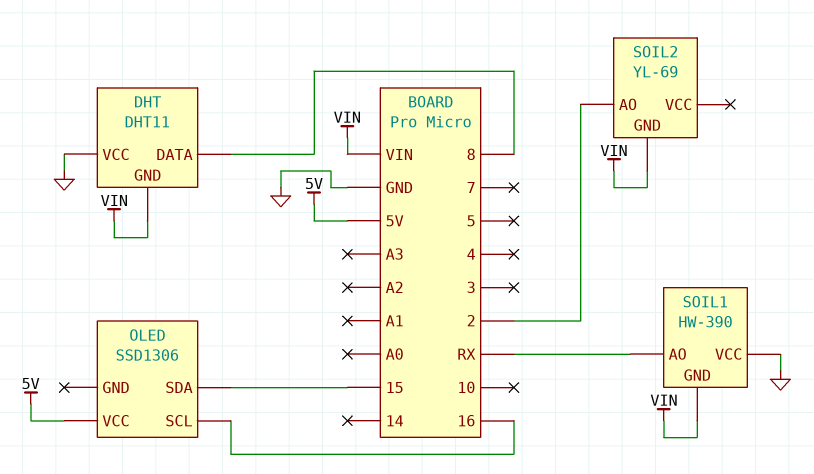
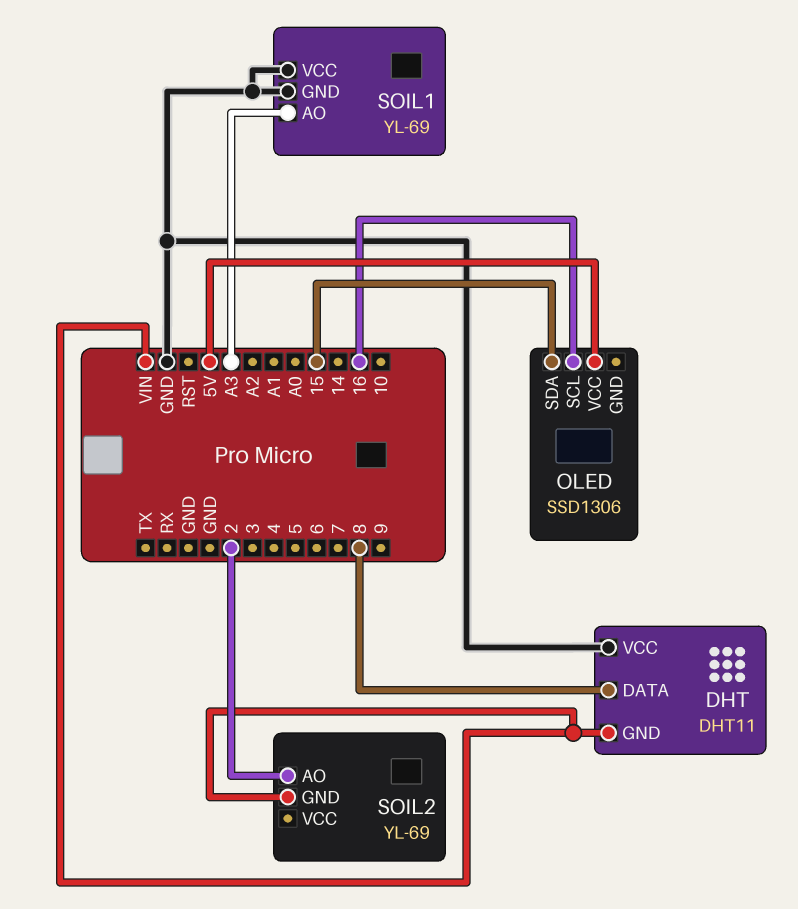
SOIL1: HW-390 -> YL-69
SOIL1 pin AO: RX -> A3
SOIL1 pin GND: VIN -> GND

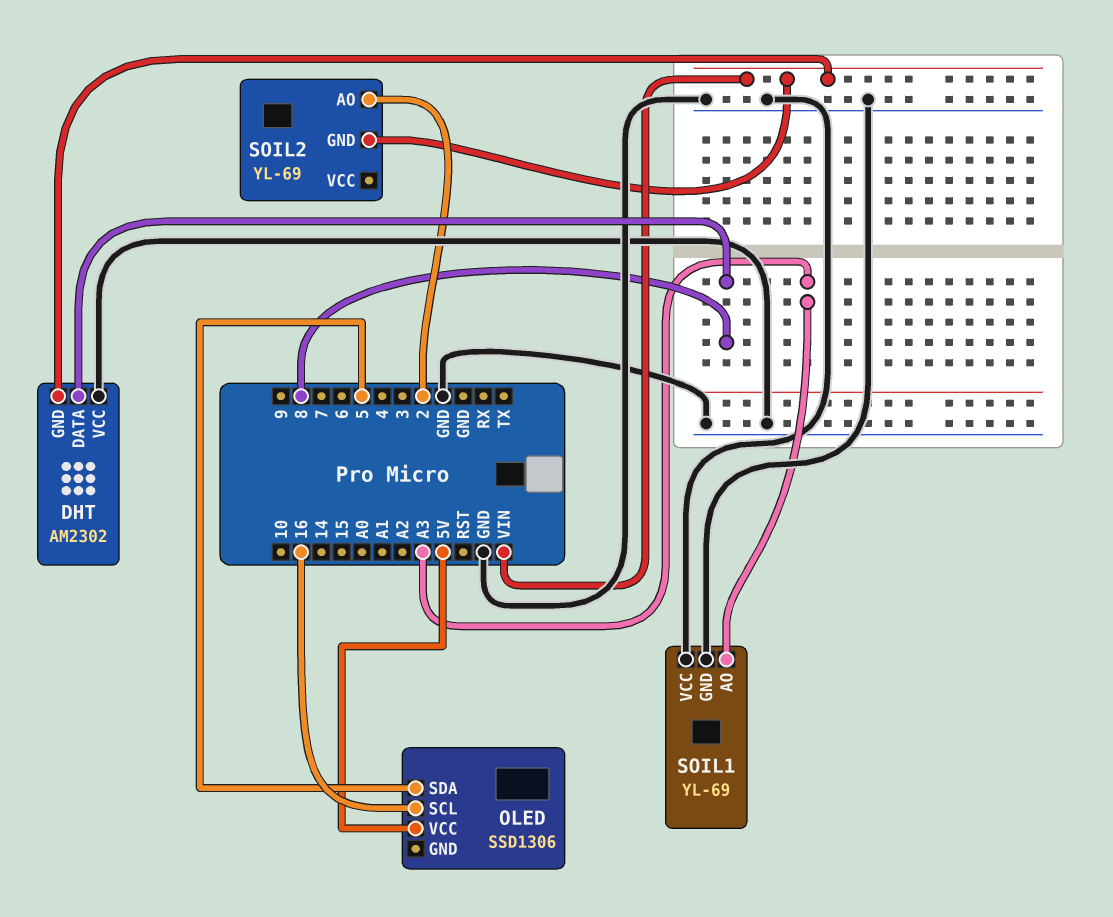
DHT: DHT11 -> AM2302
OLED pin SDA: 15 -> 5

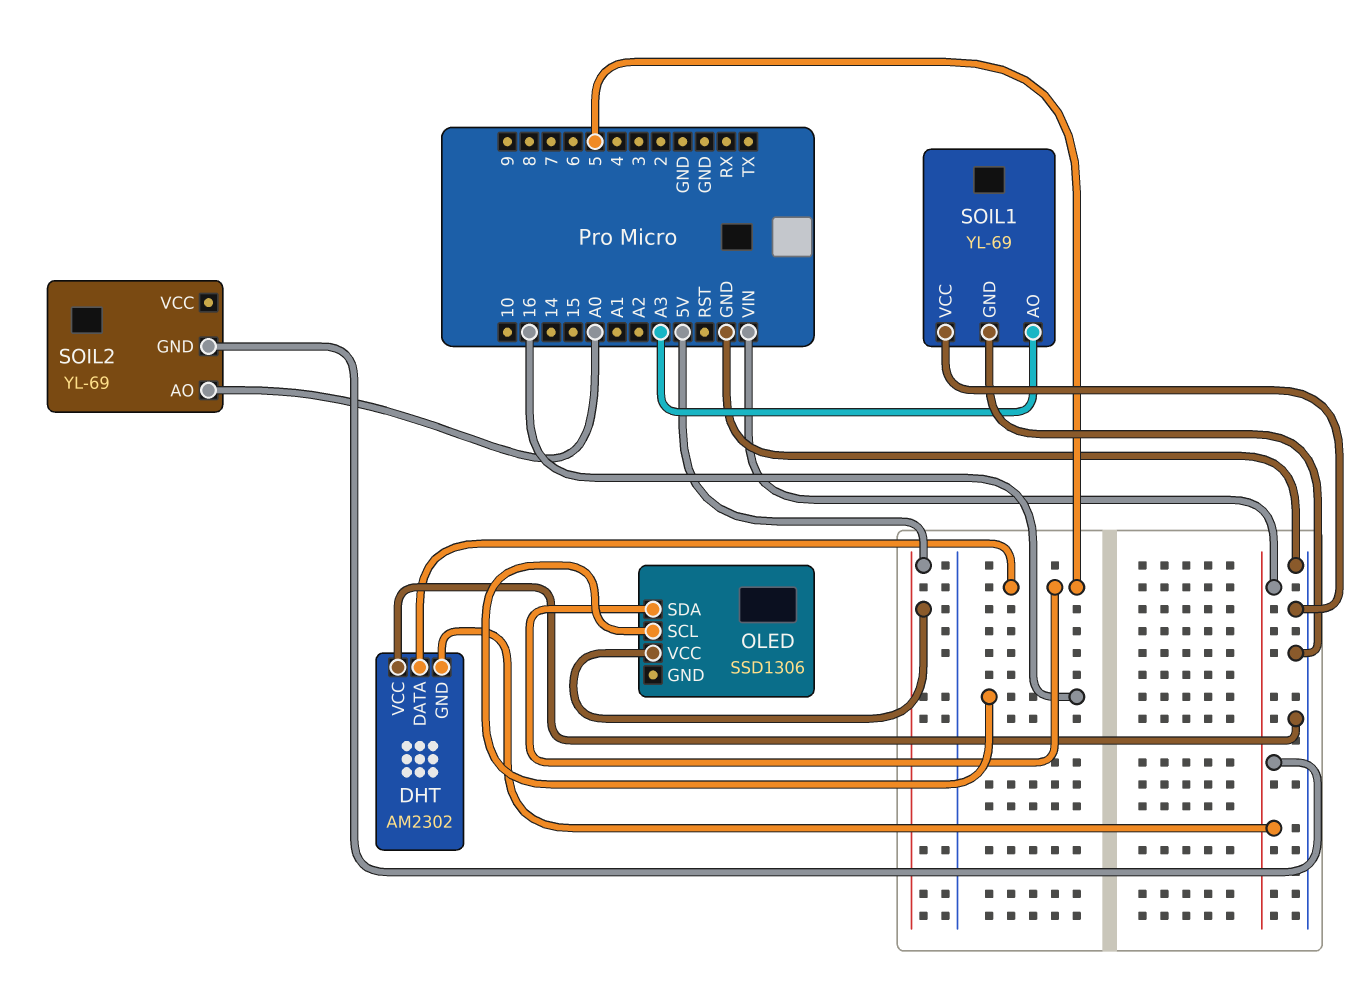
DHT pin DATA: 8 -> 5
SOIL2 pin AO: 2 -> A0

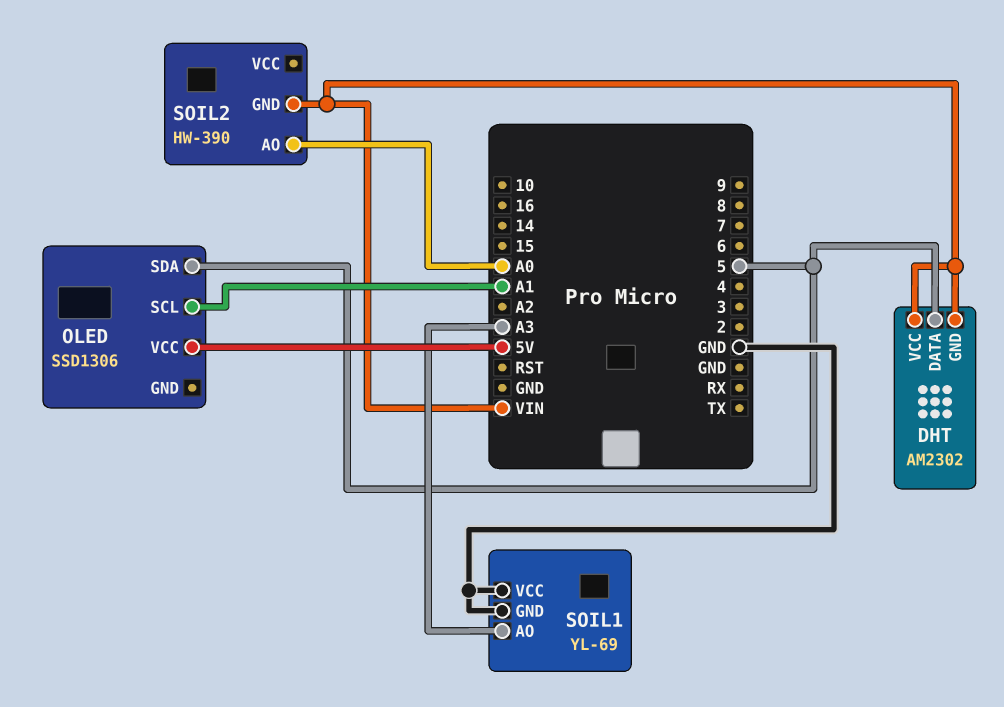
DHT pin VCC: GND -> VIN
OLED pin SCL: 16 -> A1
SOIL2: YL-69 -> HW-390

